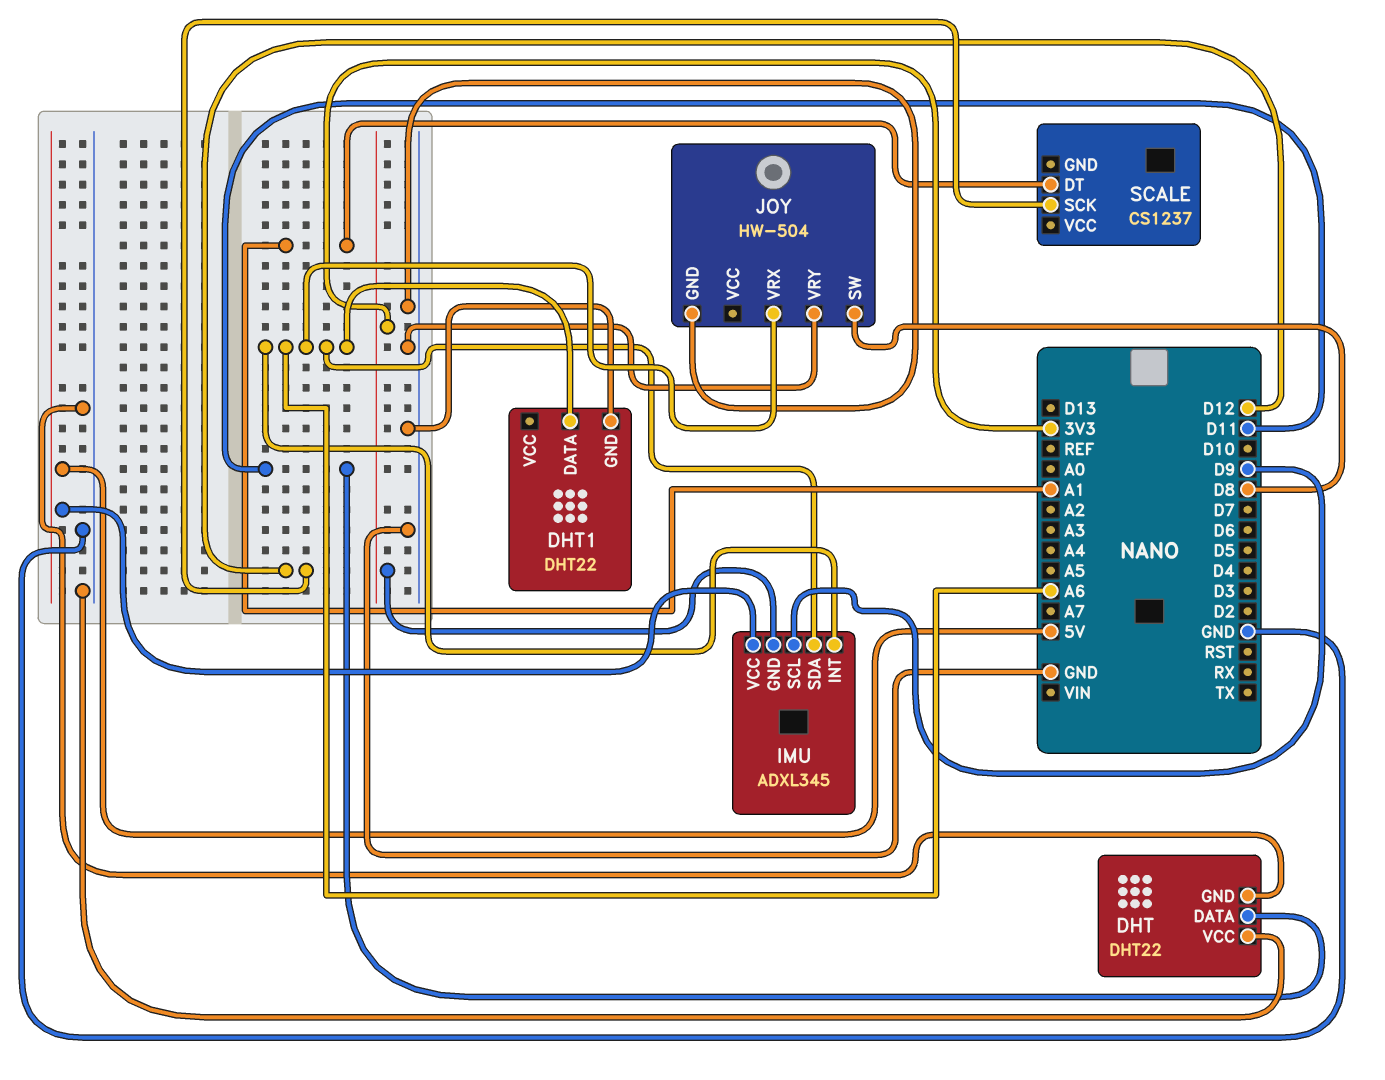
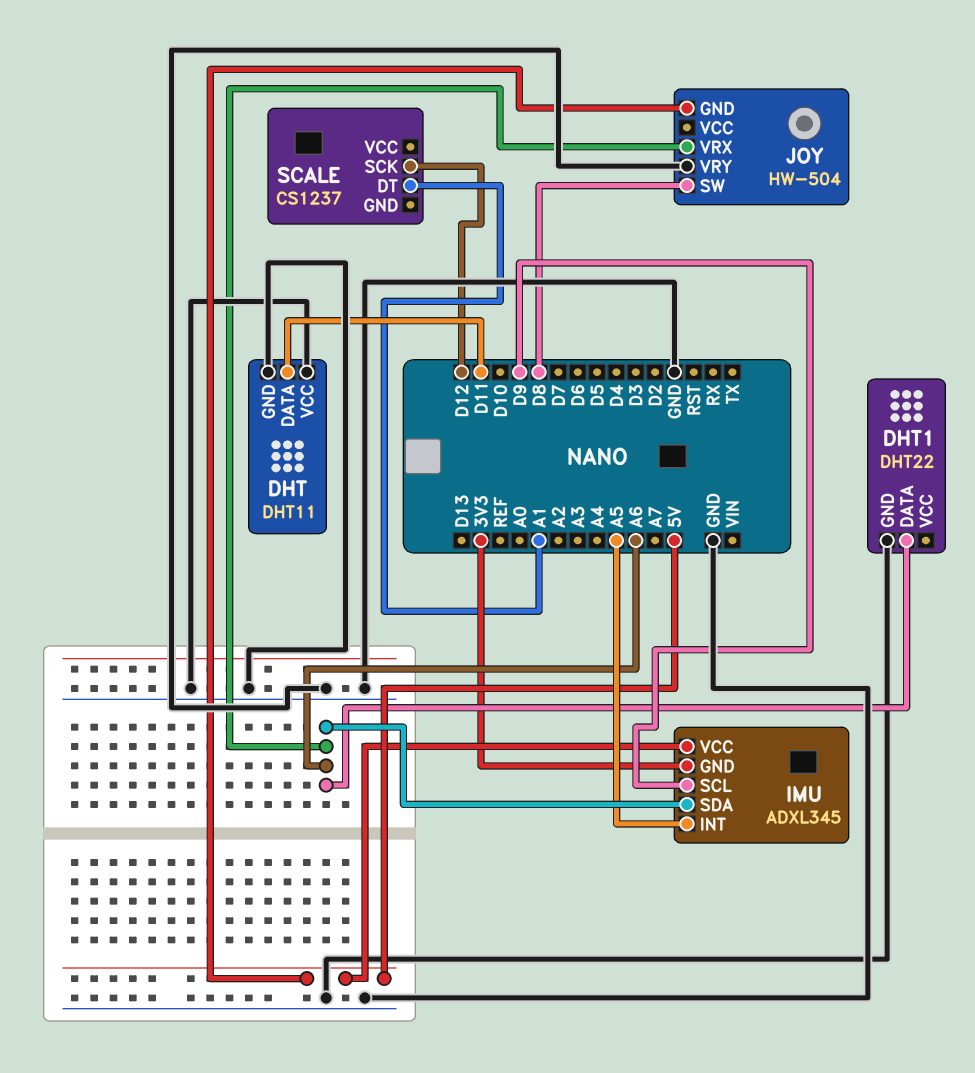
DHT: DHT22 -> DHT11
IMU pin INT: A6 -> A5
JOY pin GND: GND -> 5V

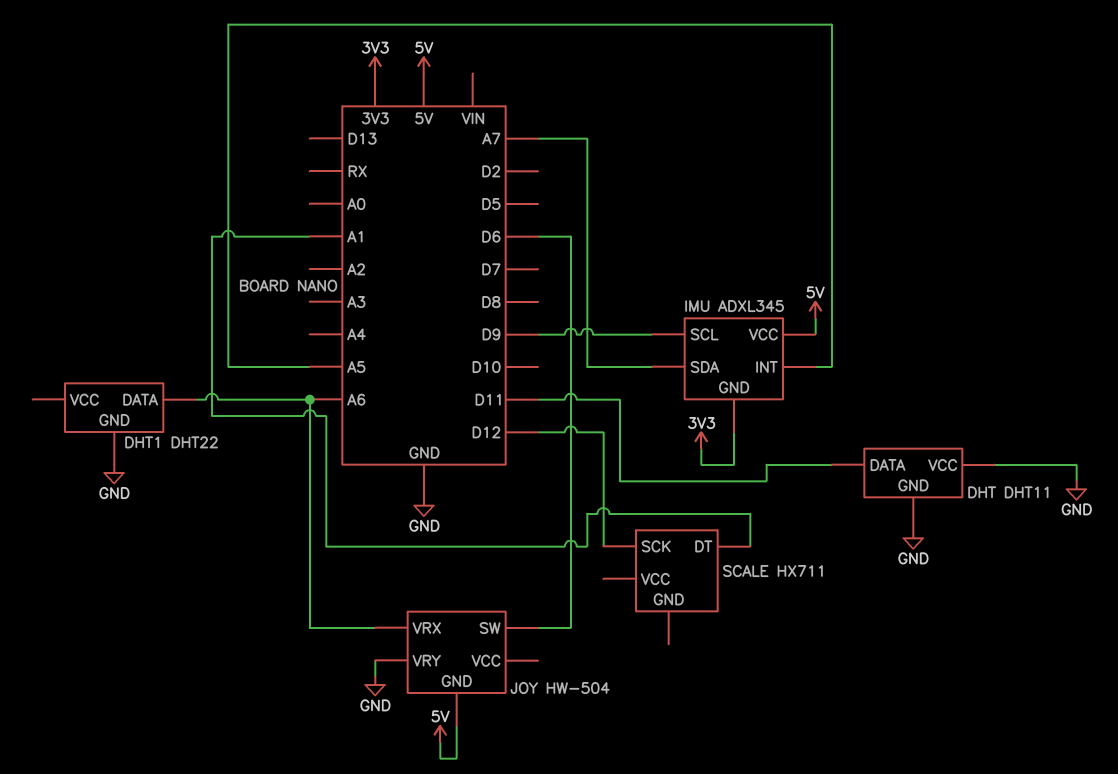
IMU pin SDA: A6 -> A7
JOY pin SW: D8 -> D6
SCALE: CS1237 -> HX711

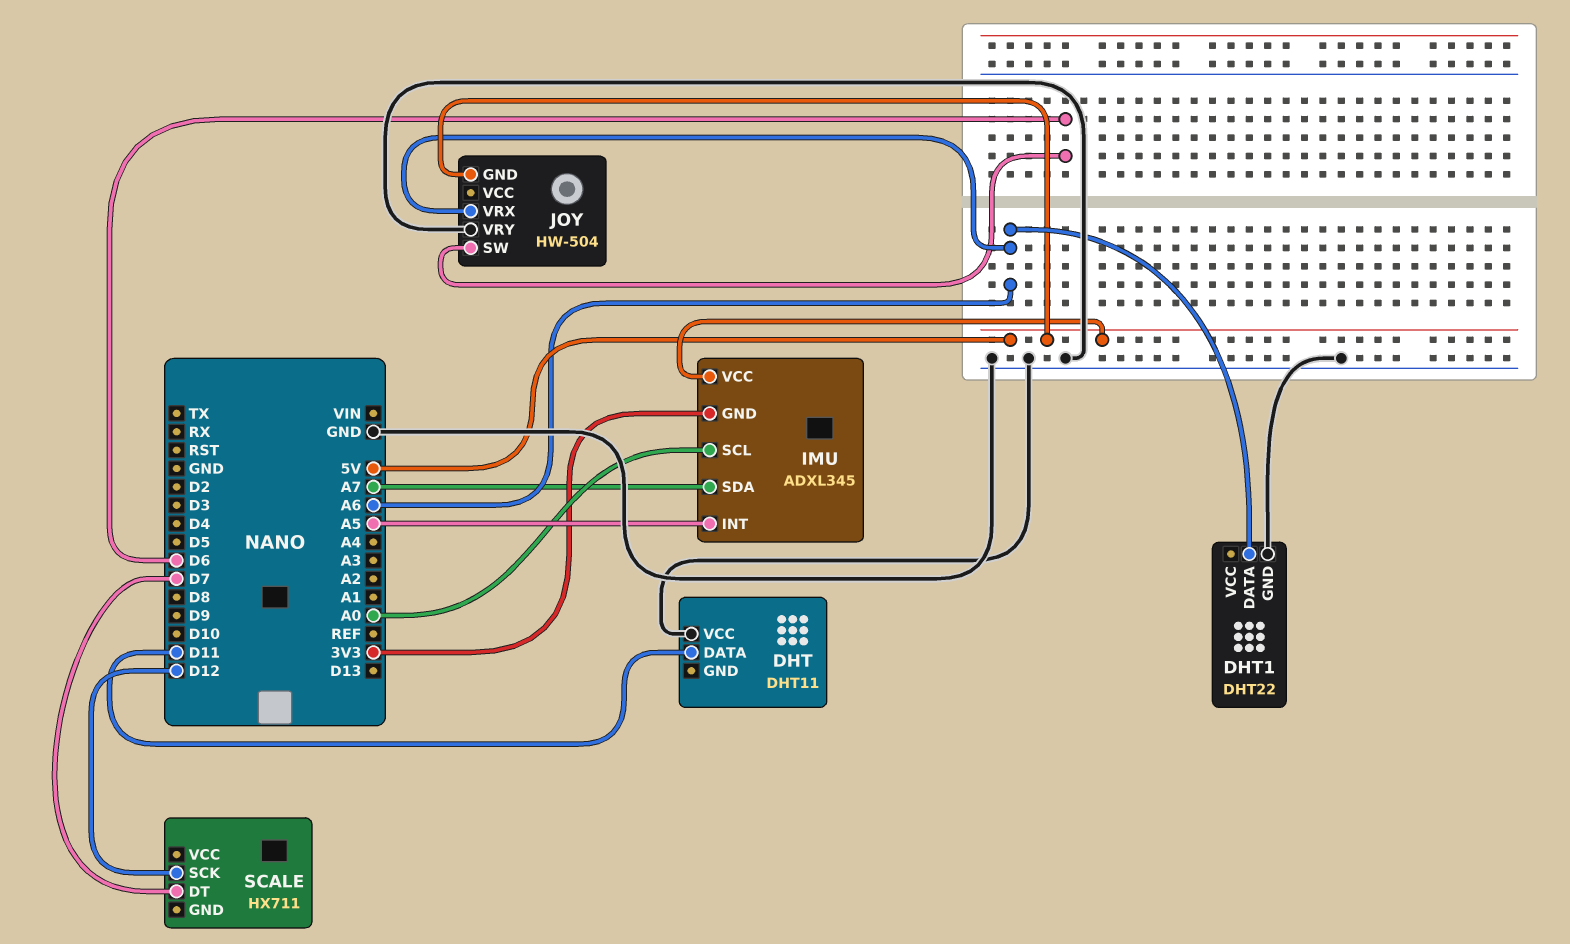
DHT pin GND: GND -> none
IMU pin SCL: D9 -> A0
SCALE pin DT: A1 -> D7

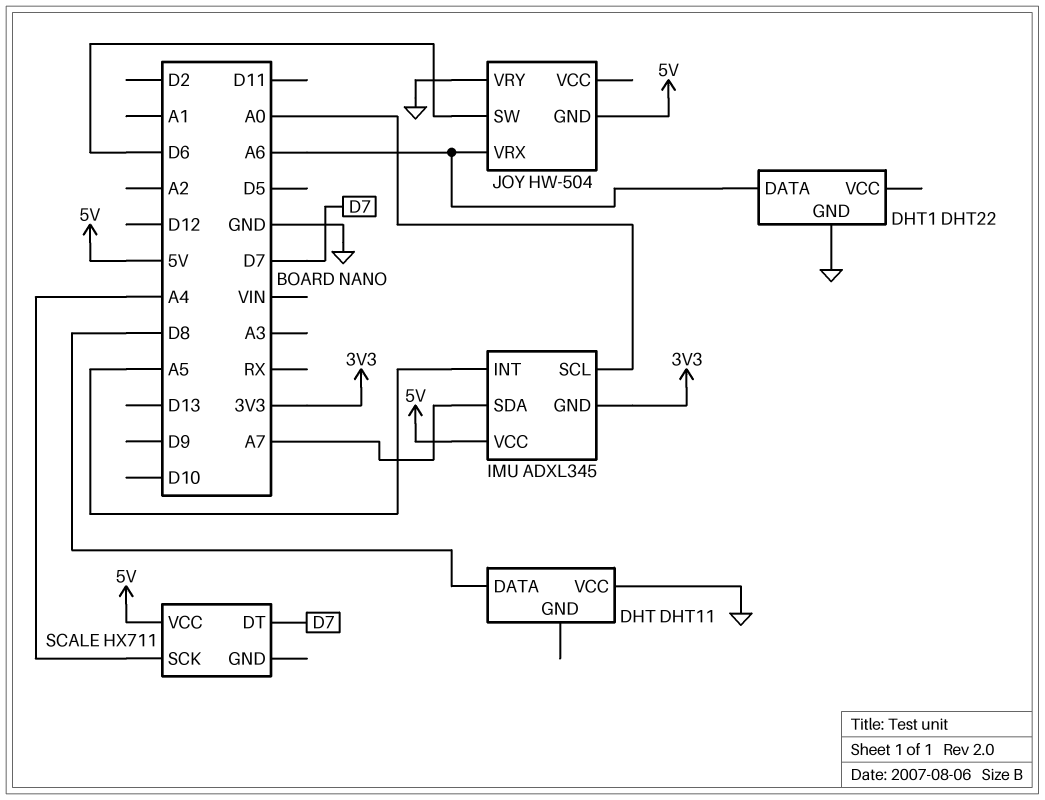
DHT pin DATA: D11 -> D8
SCALE pin SCK: D12 -> A4
SCALE pin VCC: none -> 5V

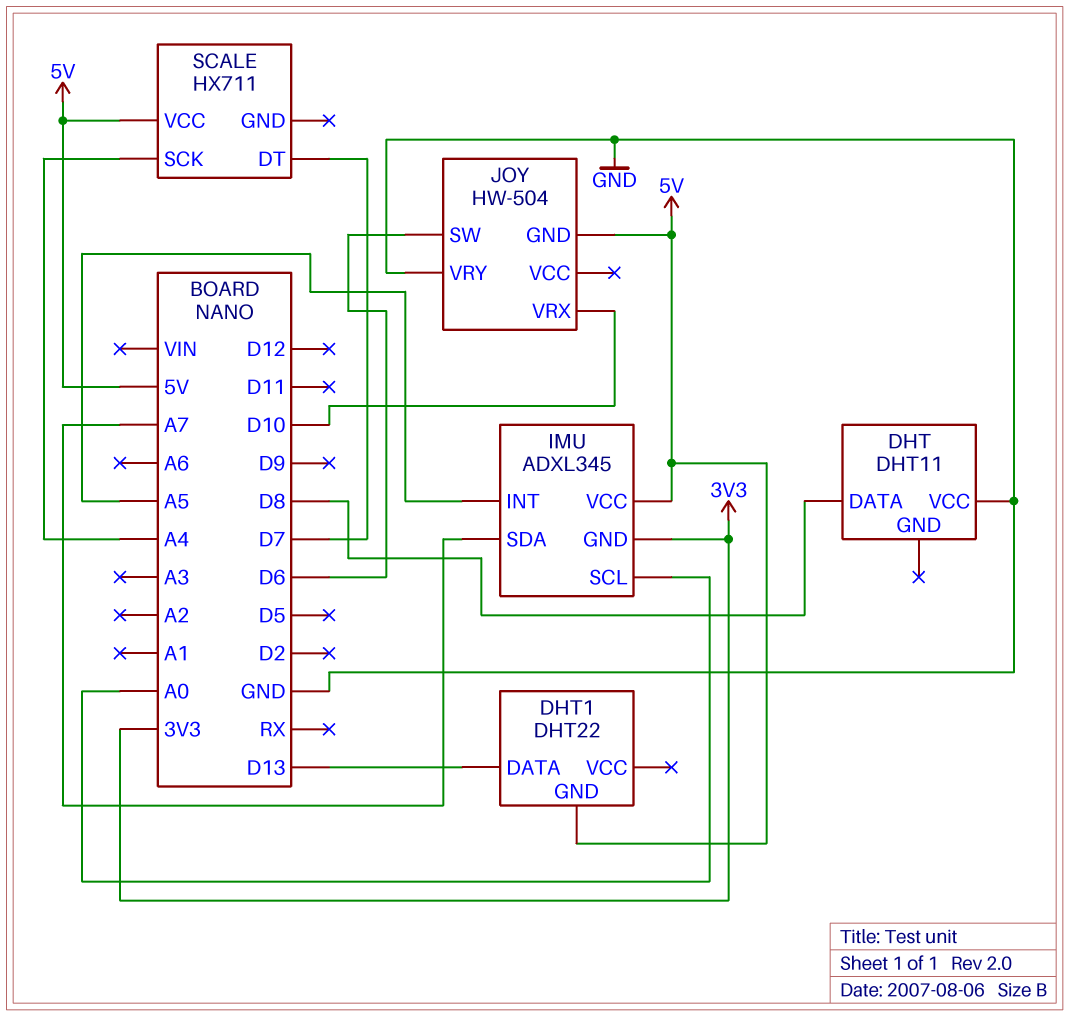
DHT1 pin DATA: A6 -> D13
DHT1 pin GND: GND -> 5V
JOY pin VRX: A6 -> D10

